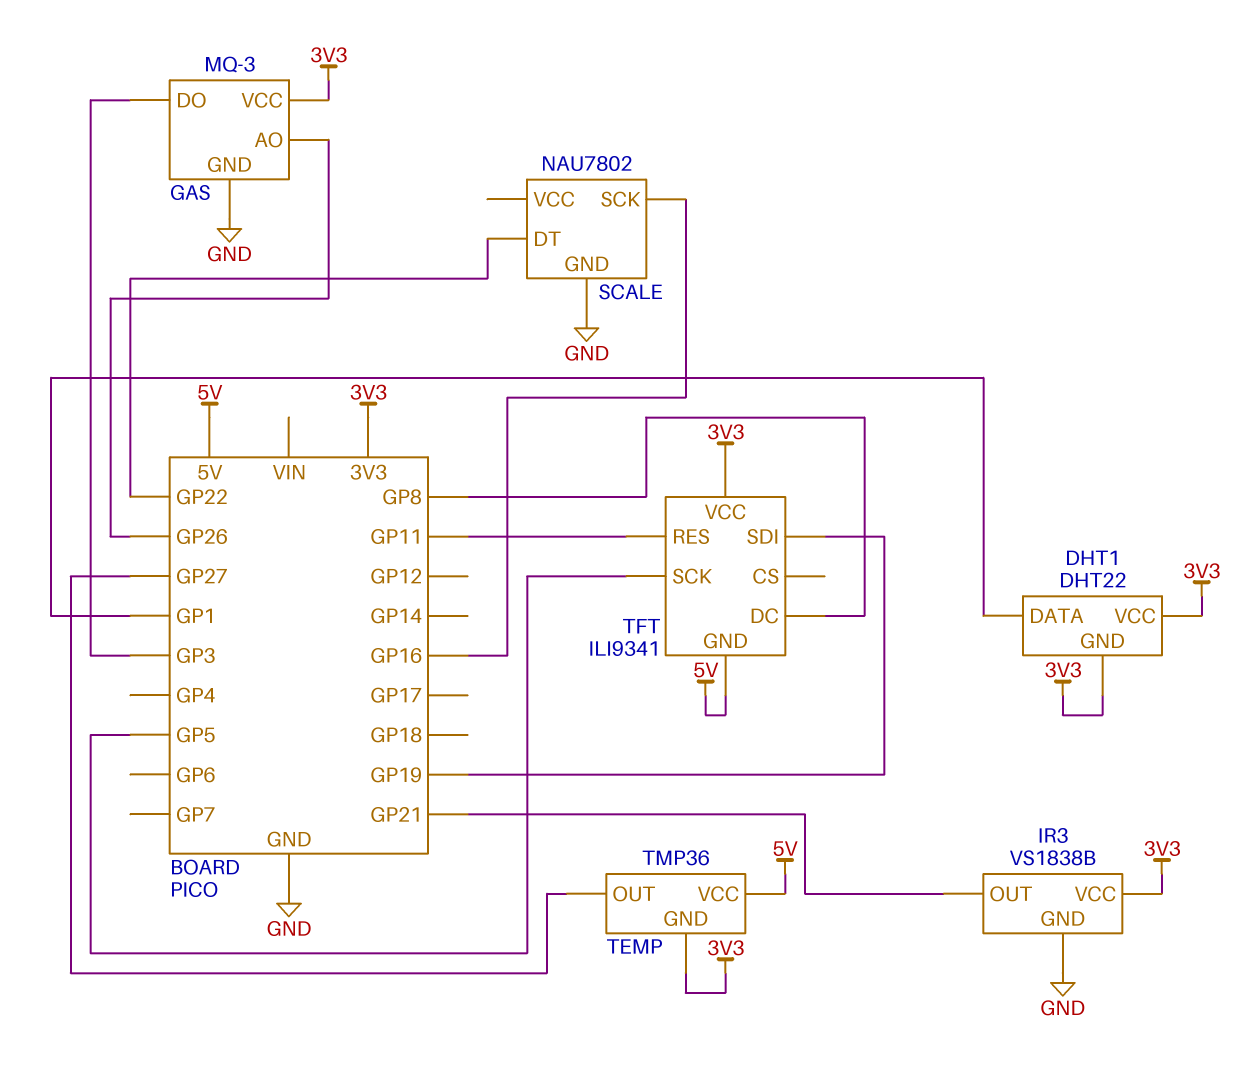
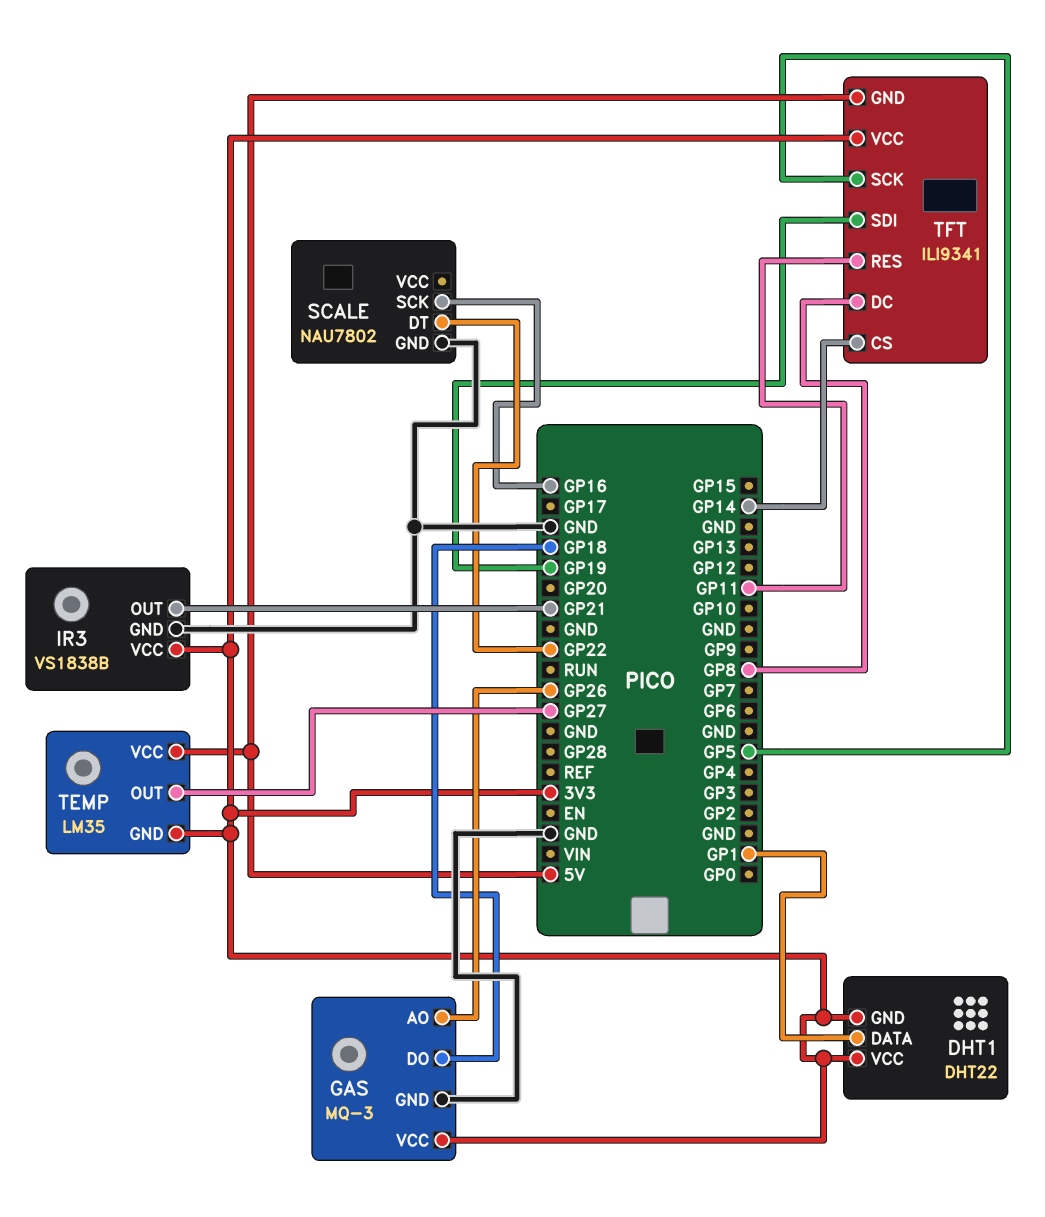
GAS pin DO: GP3 -> GP18
TEMP: TMP36 -> LM35
TFT pin CS: none -> GP14

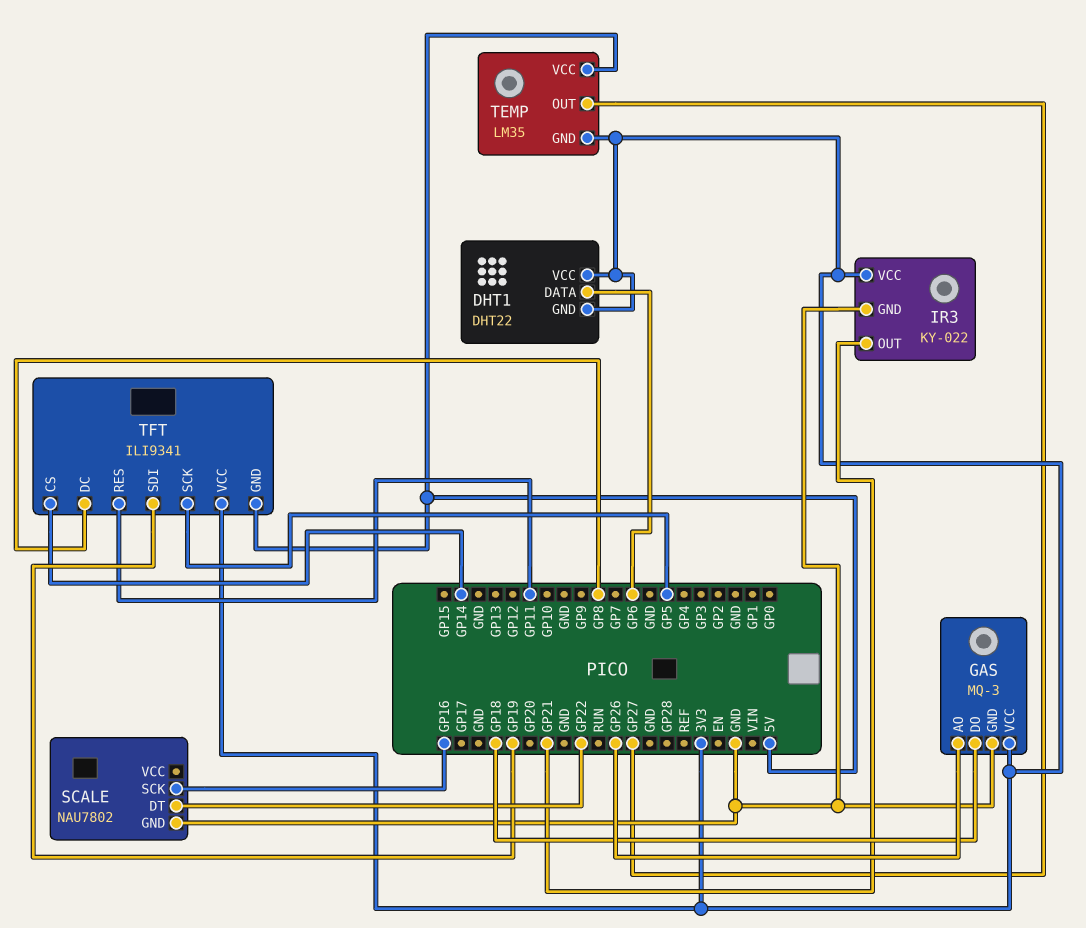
DHT1 pin DATA: GP1 -> GP6
IR3: VS1838B -> KY-022

